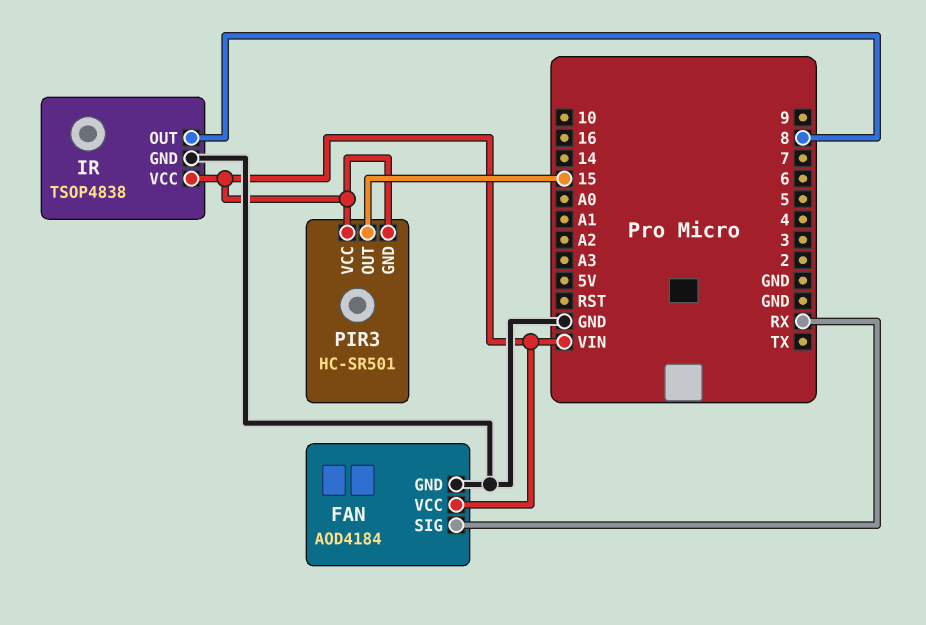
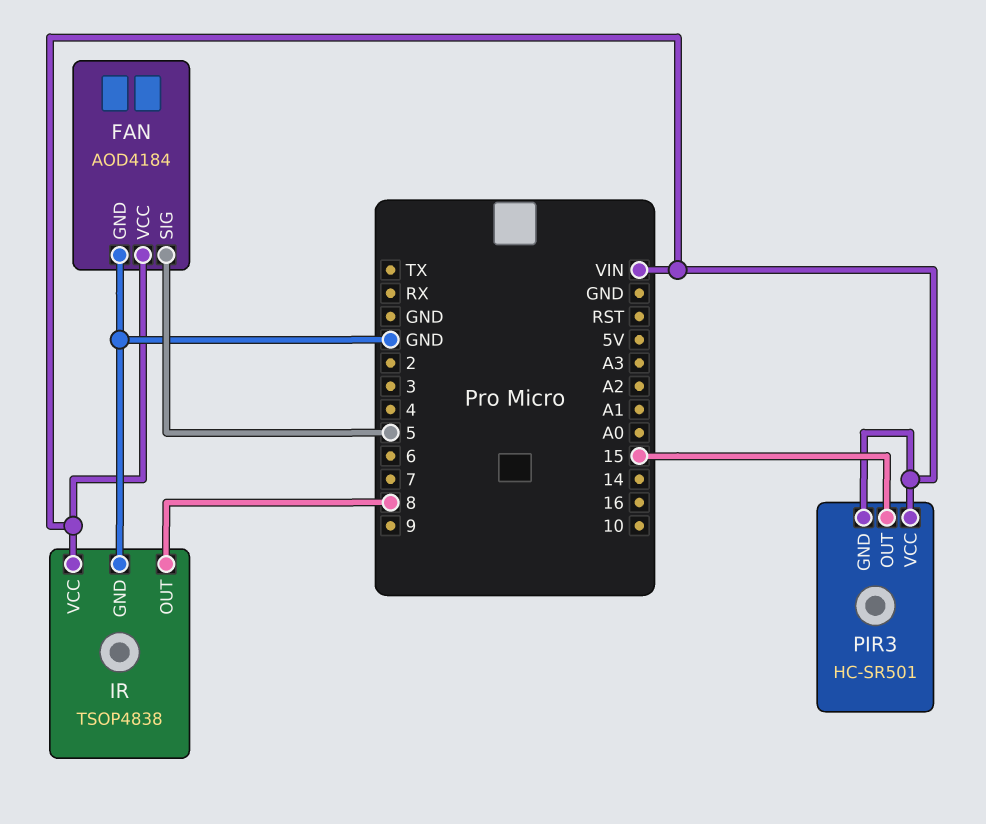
FAN pin SIG: RX -> 5

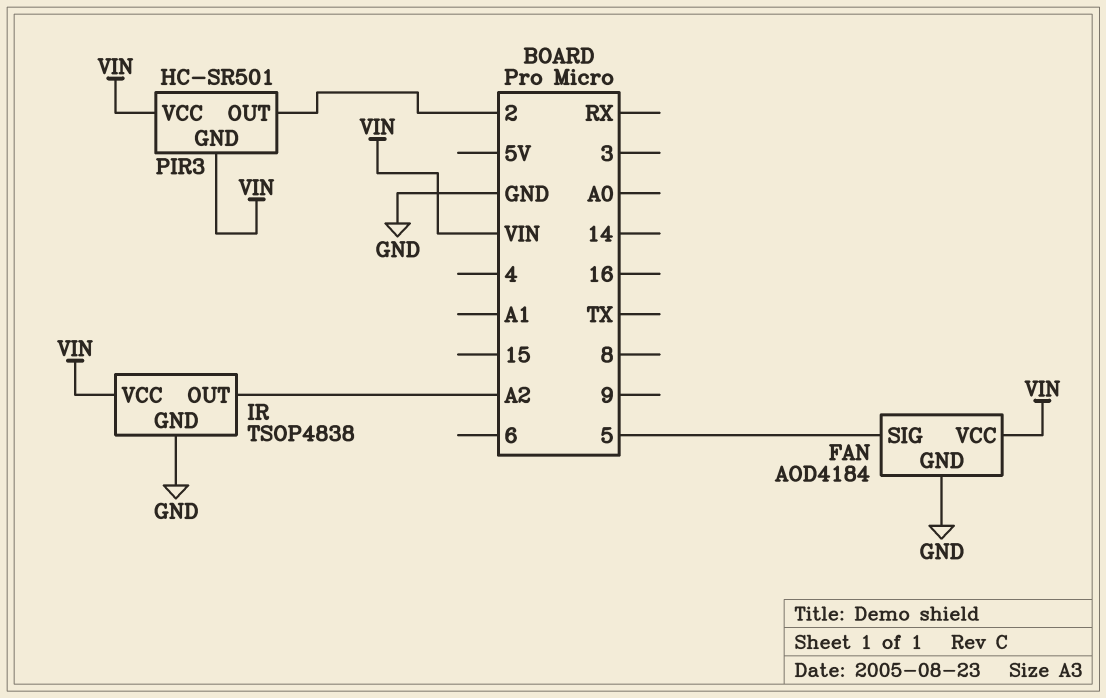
IR pin OUT: 8 -> A2
PIR3 pin OUT: 15 -> 2

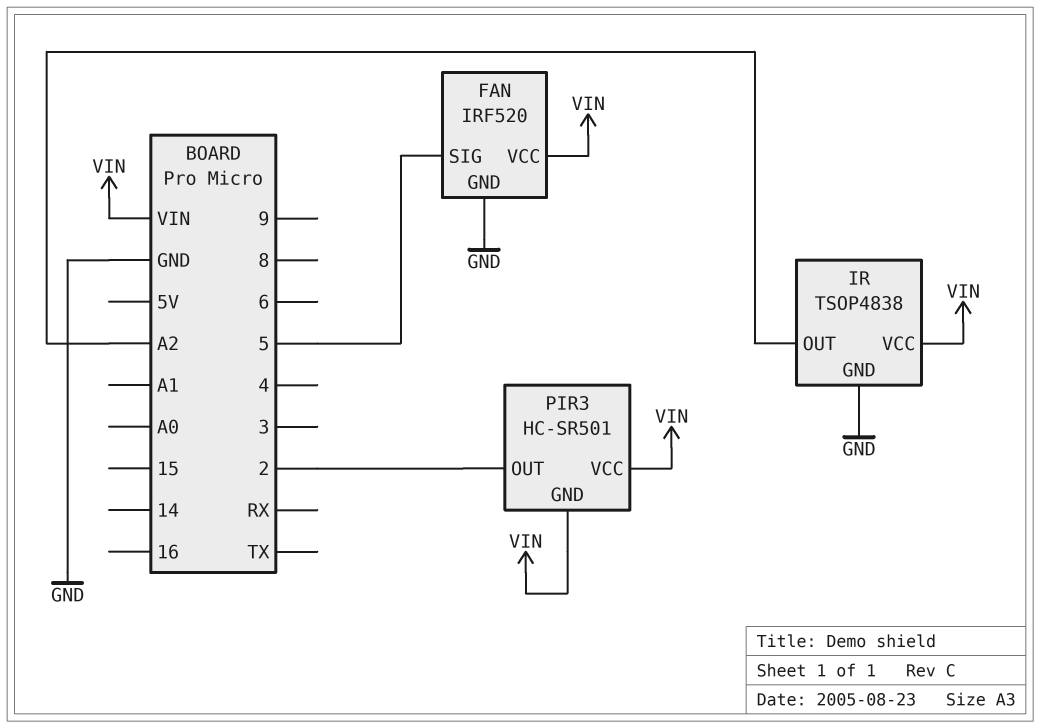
FAN: AOD4184 -> IRF520

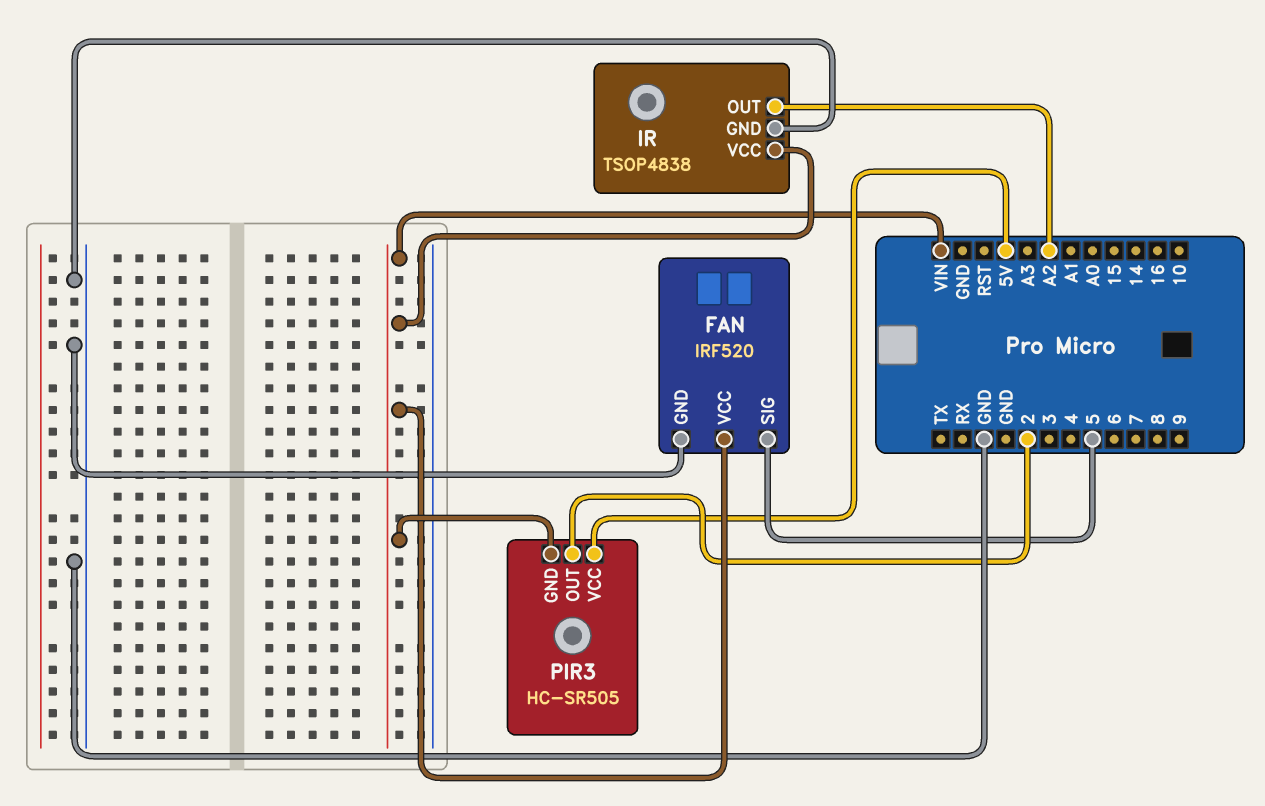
PIR3: HC-SR501 -> HC-SR505
PIR3 pin VCC: VIN -> 5V

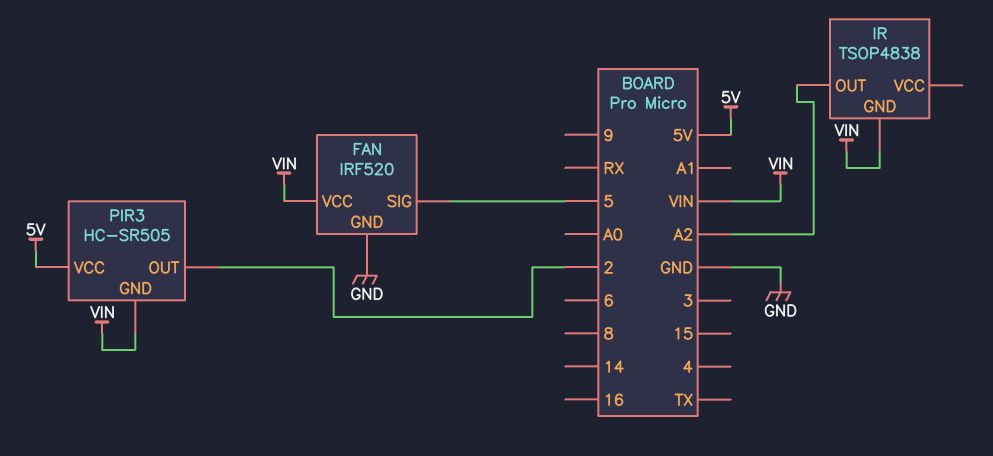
IR pin GND: GND -> VIN
IR pin VCC: VIN -> none

